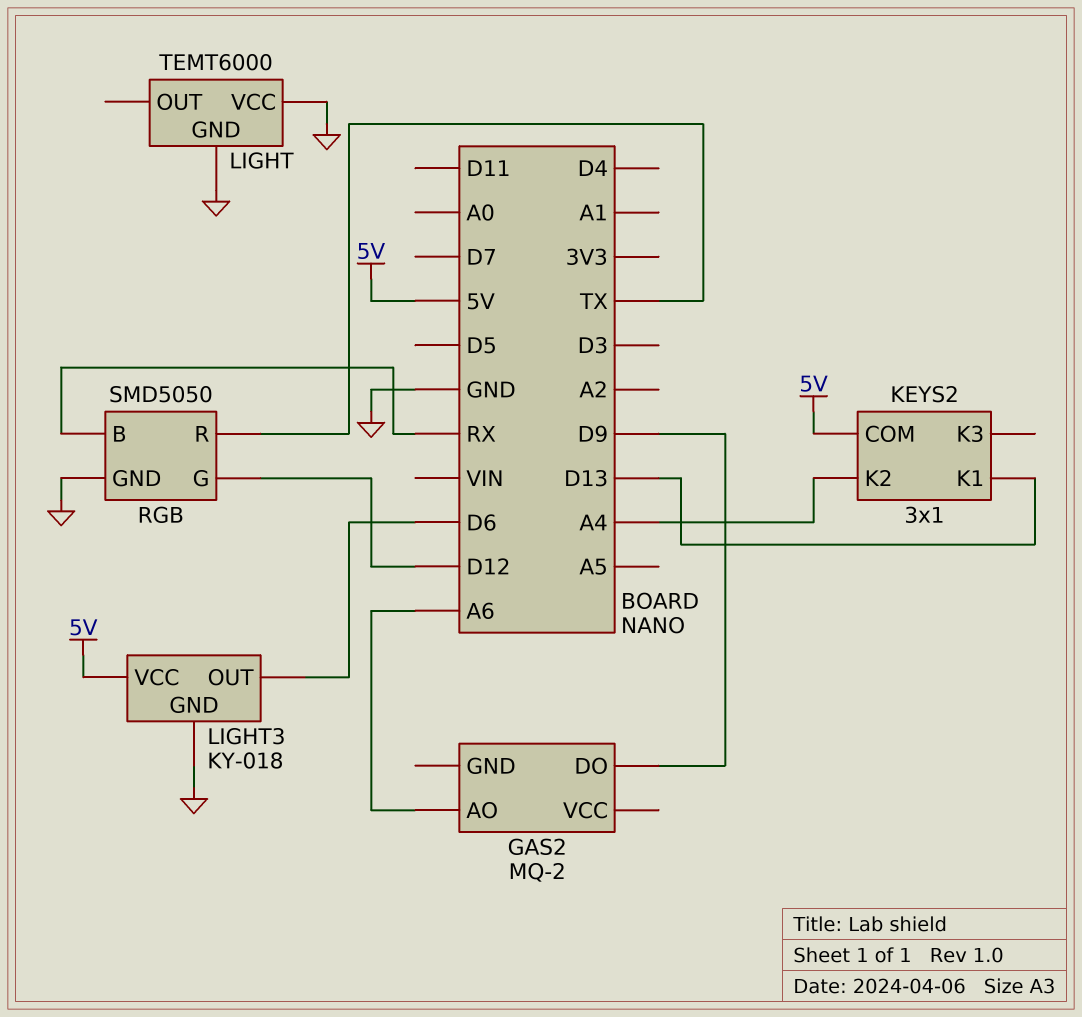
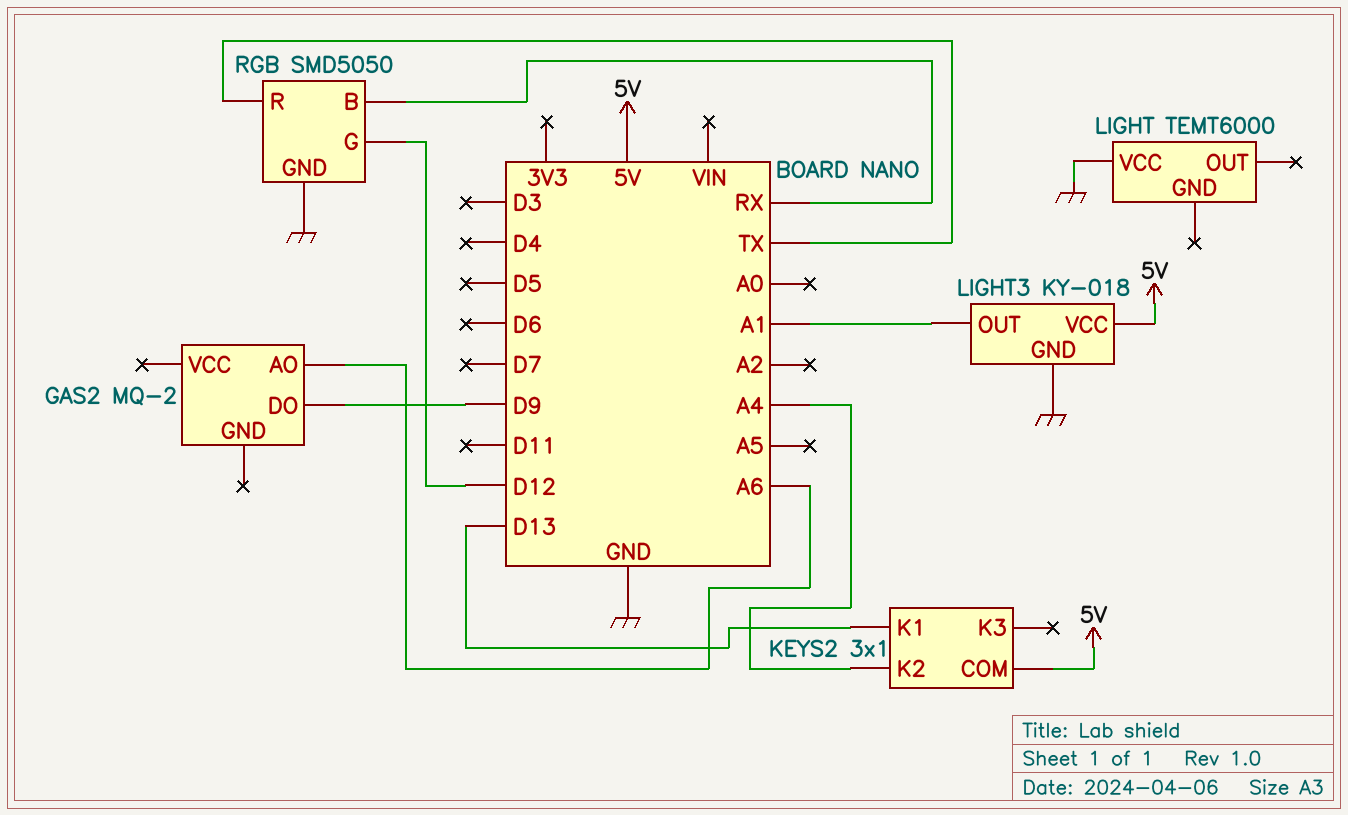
LIGHT pin GND: GND -> none
LIGHT3 pin OUT: D6 -> A1

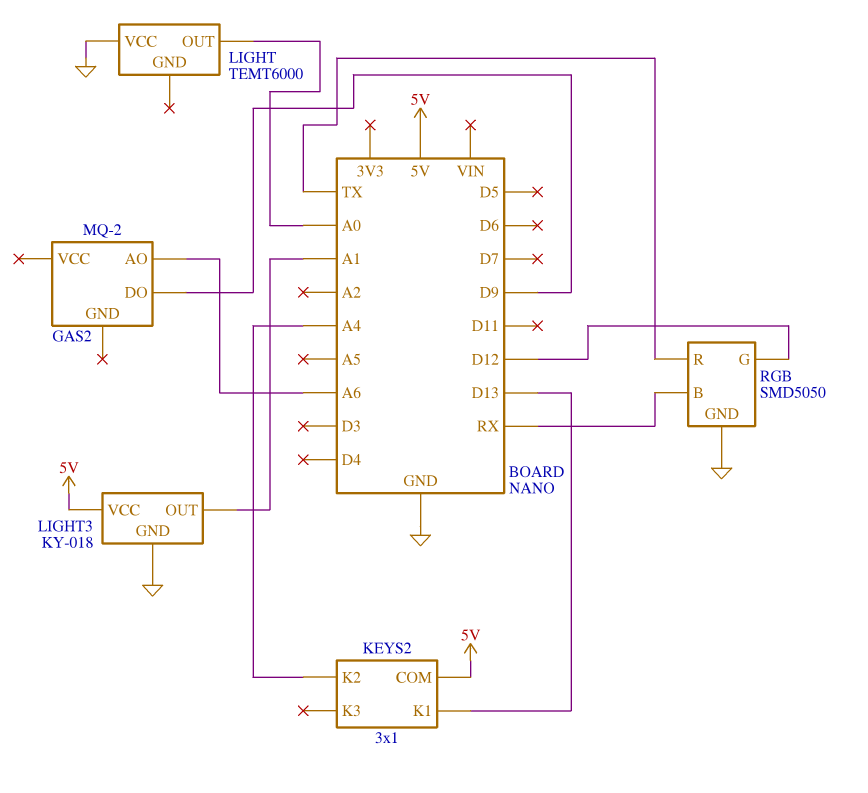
LIGHT pin OUT: none -> A0

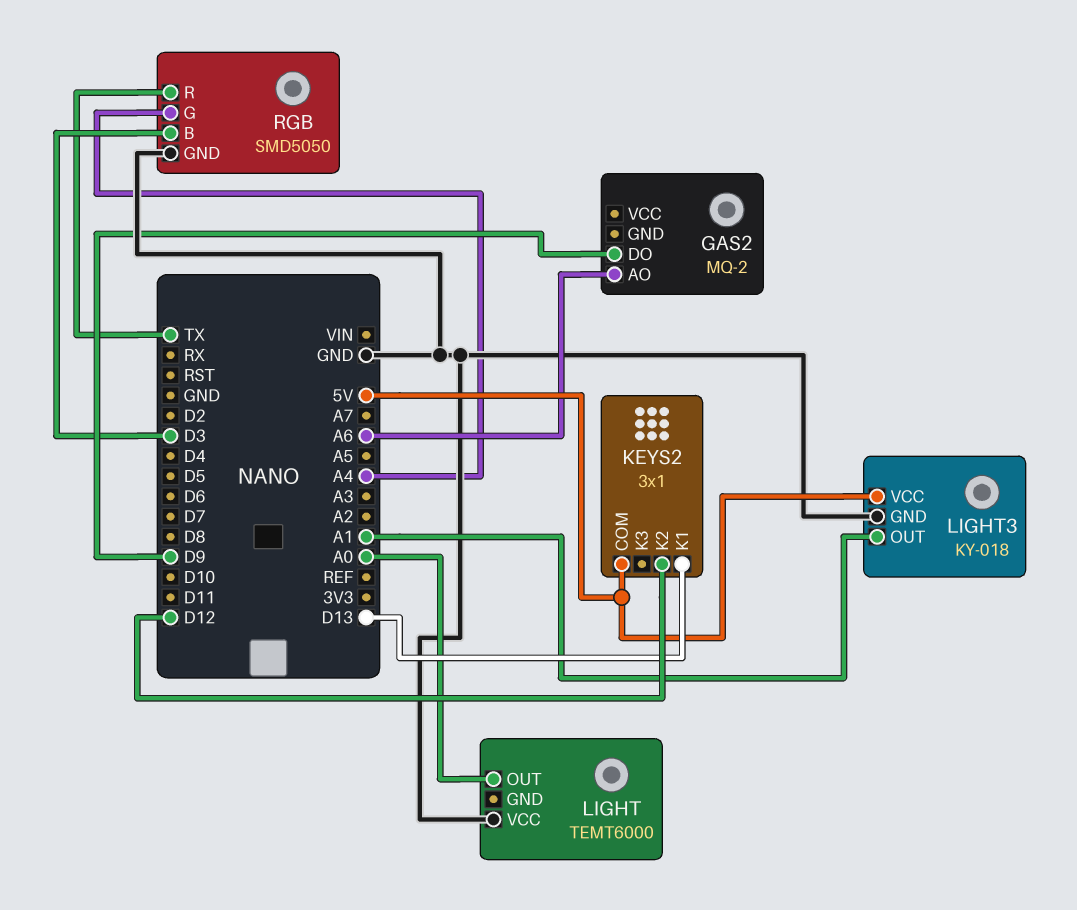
KEYS2 pin K2: A4 -> D12
RGB pin B: RX -> D3
RGB pin G: D12 -> A4

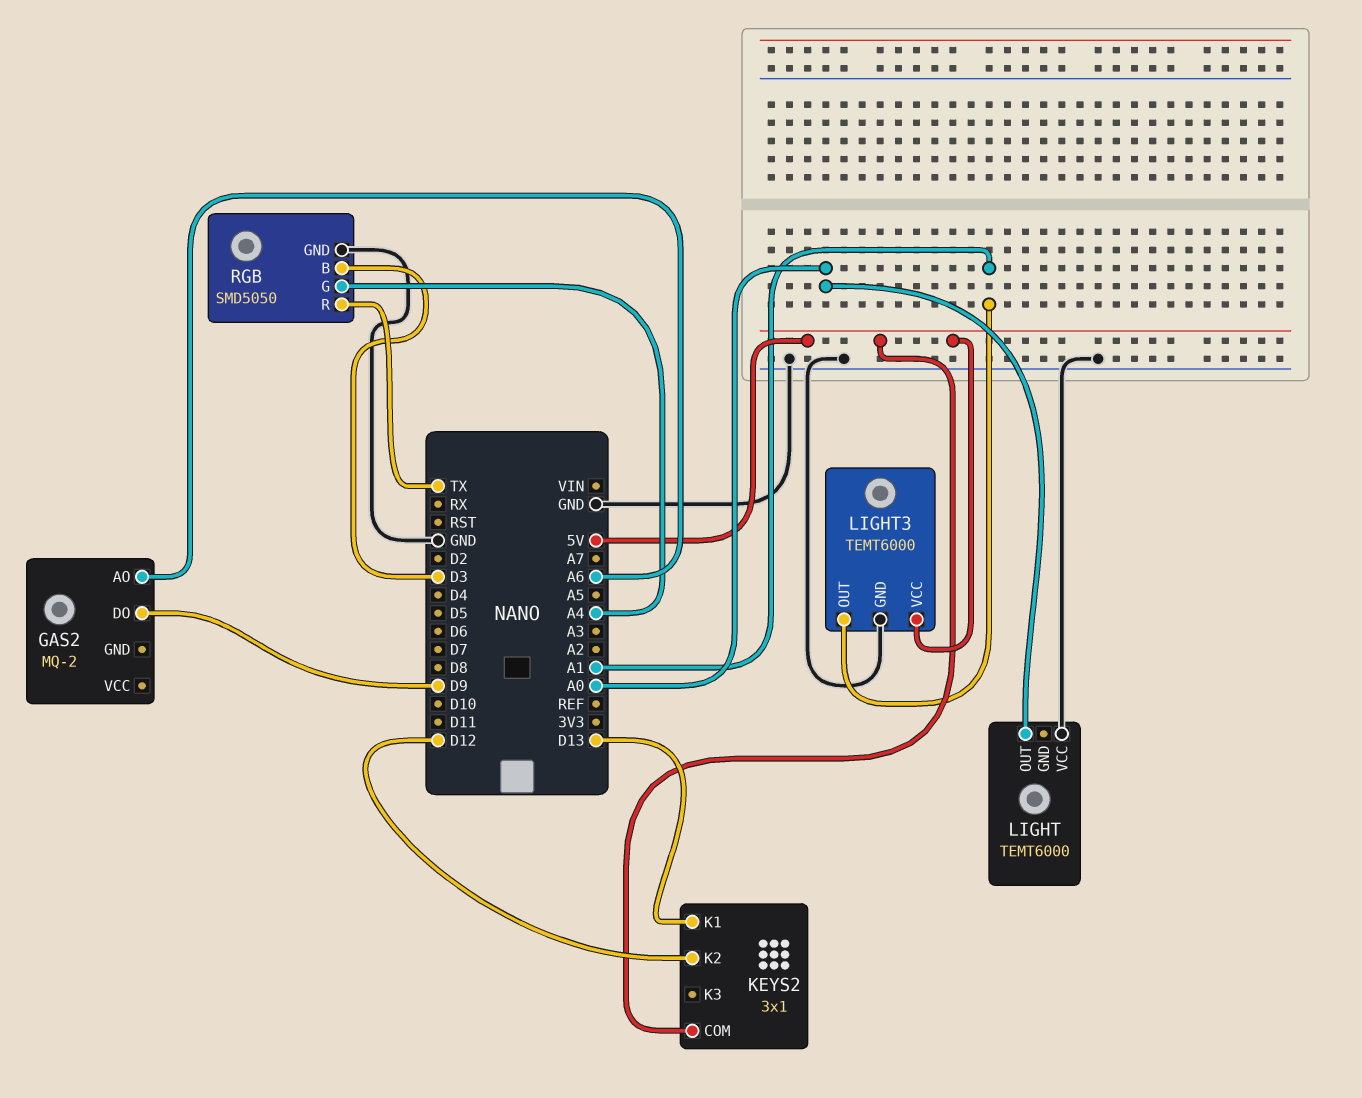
LIGHT3: KY-018 -> TEMT6000

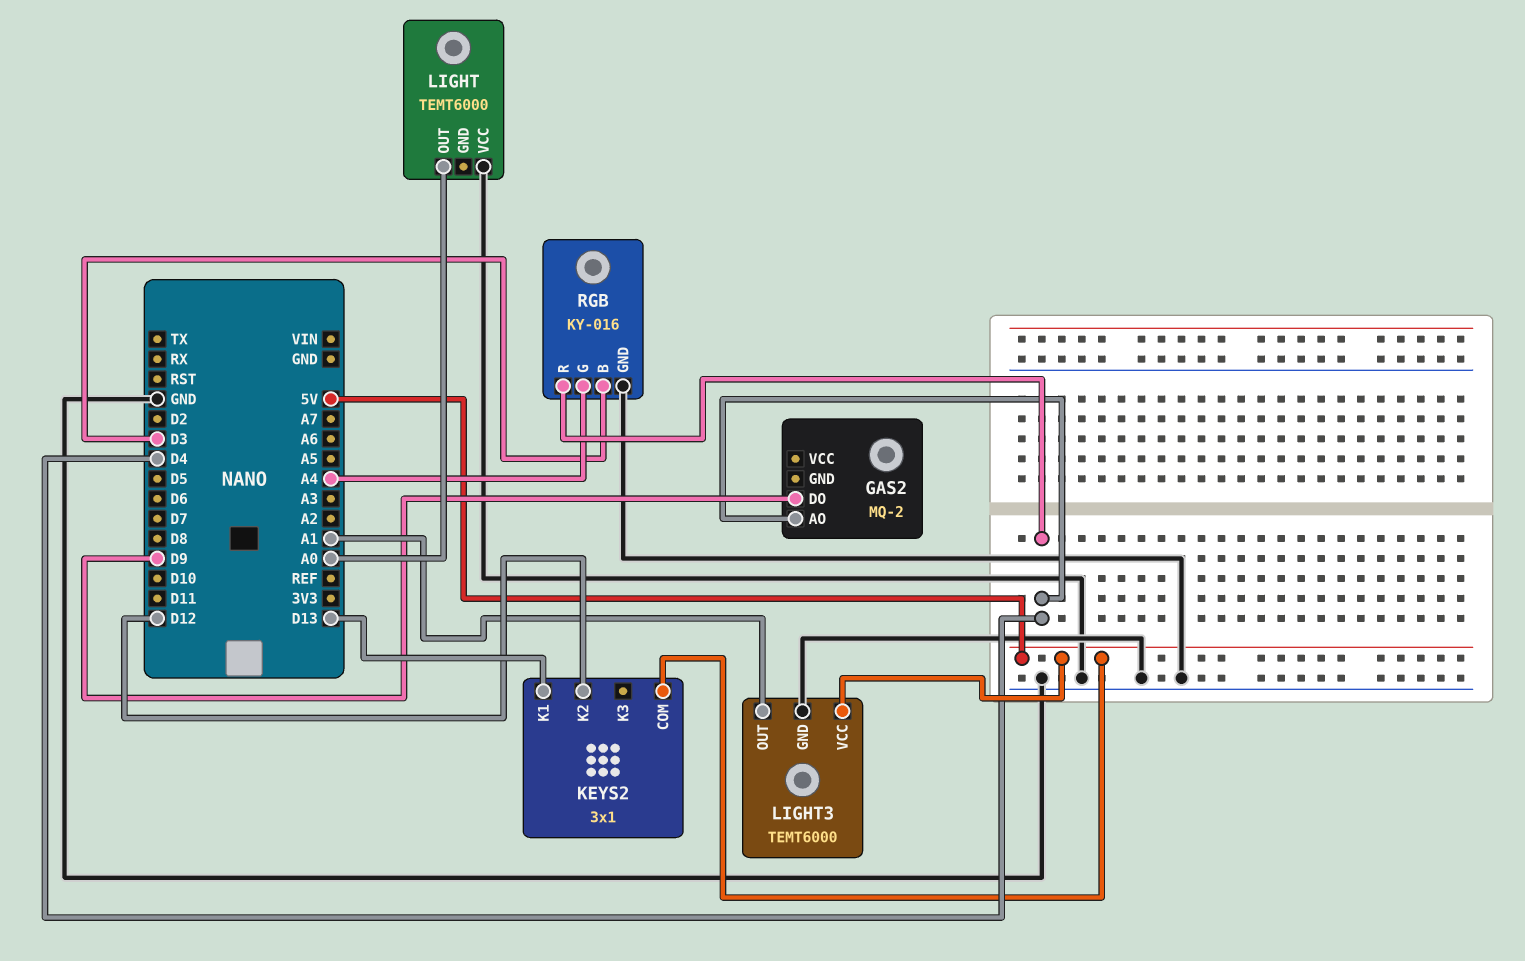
GAS2 pin AO: A6 -> D4
RGB: SMD5050 -> KY-016
RGB pin R: TX -> D4

